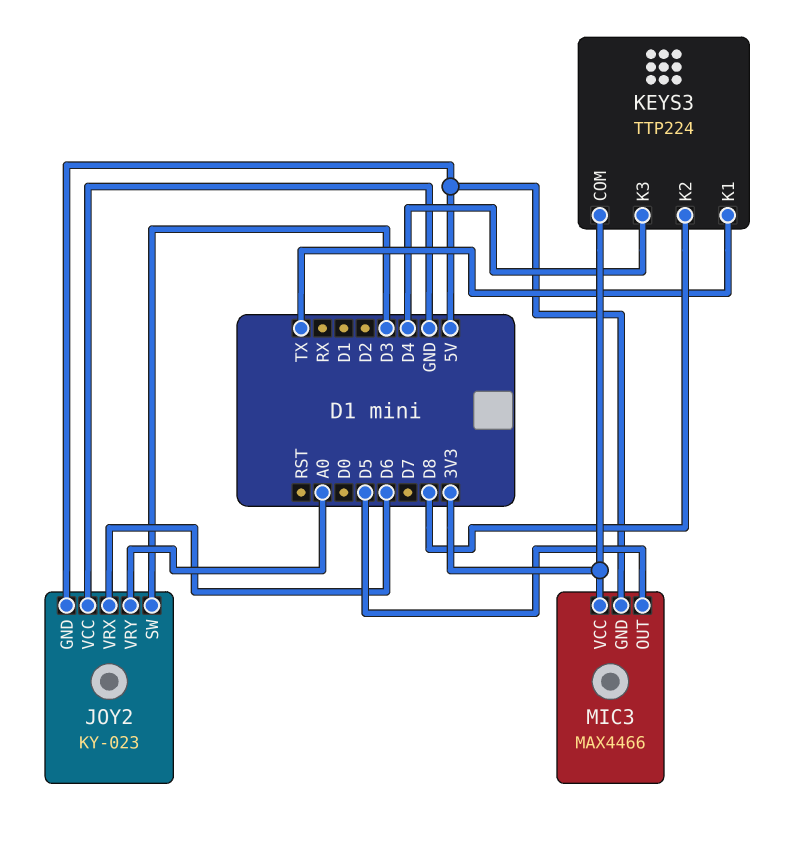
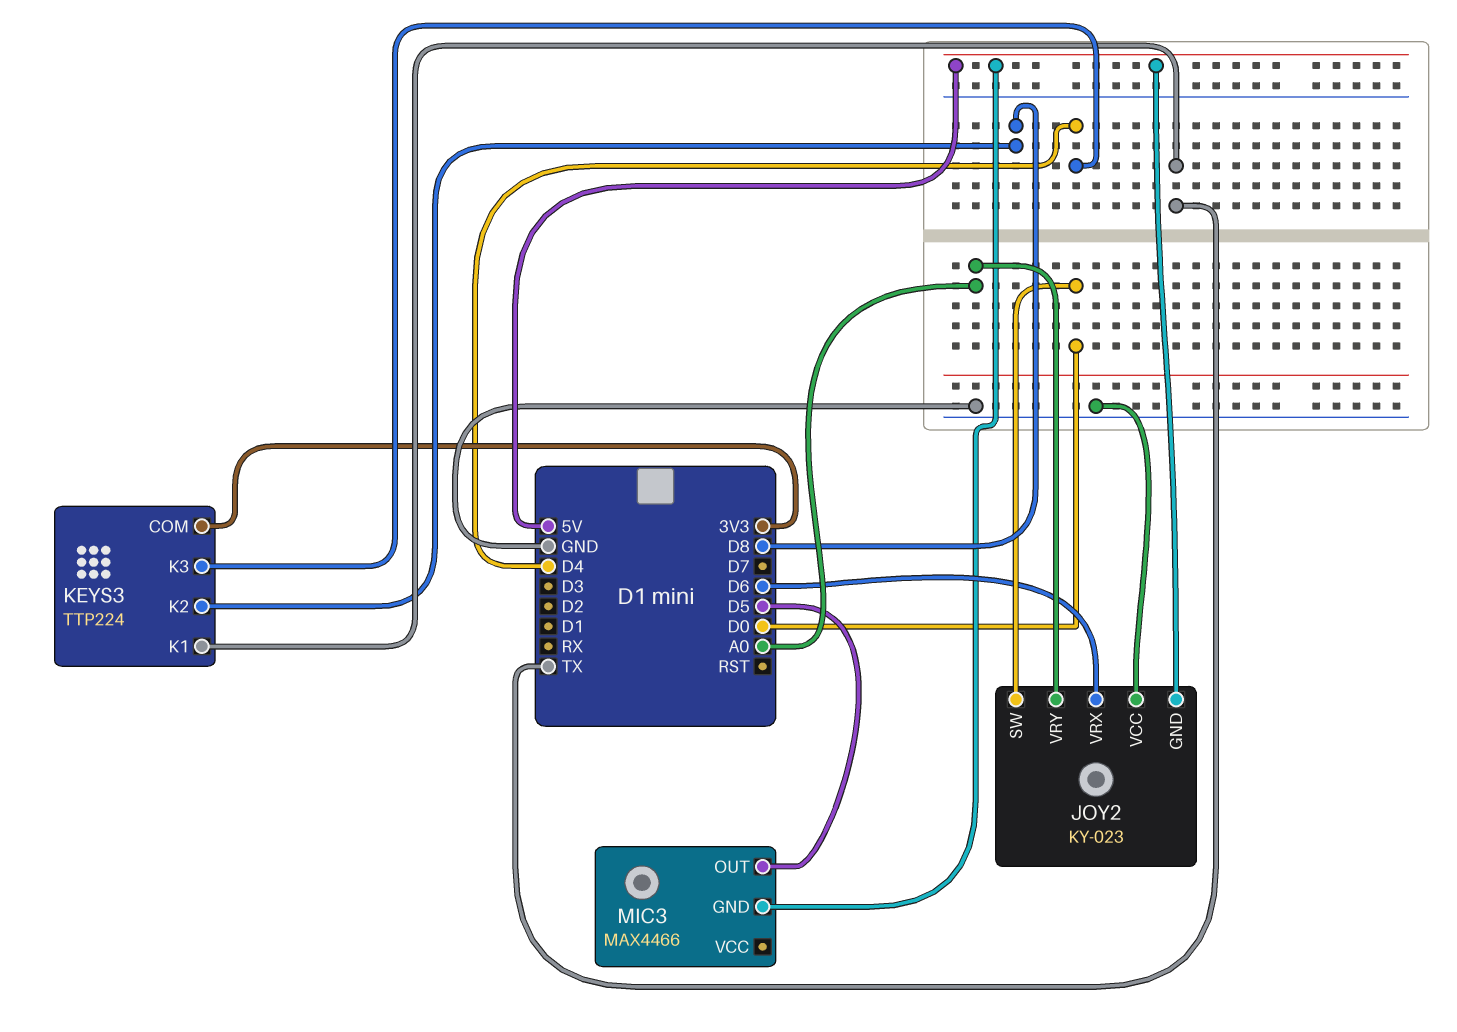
JOY2 pin SW: D3 -> D0
MIC3 pin VCC: 3V3 -> none

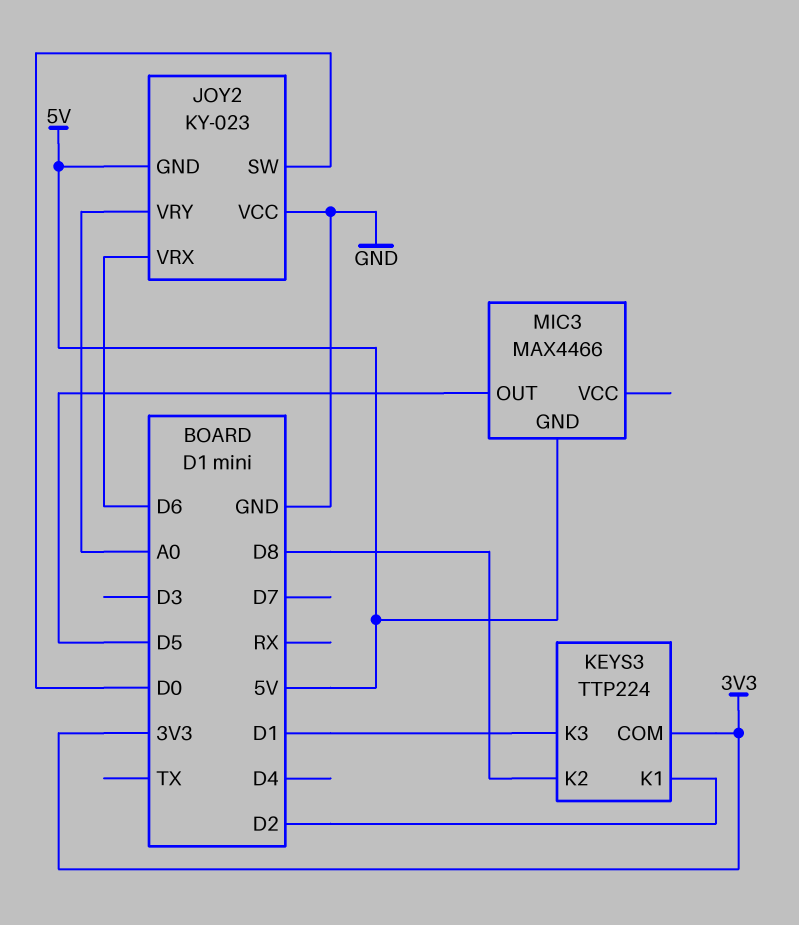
KEYS3 pin K1: TX -> D2
KEYS3 pin K3: D4 -> D1

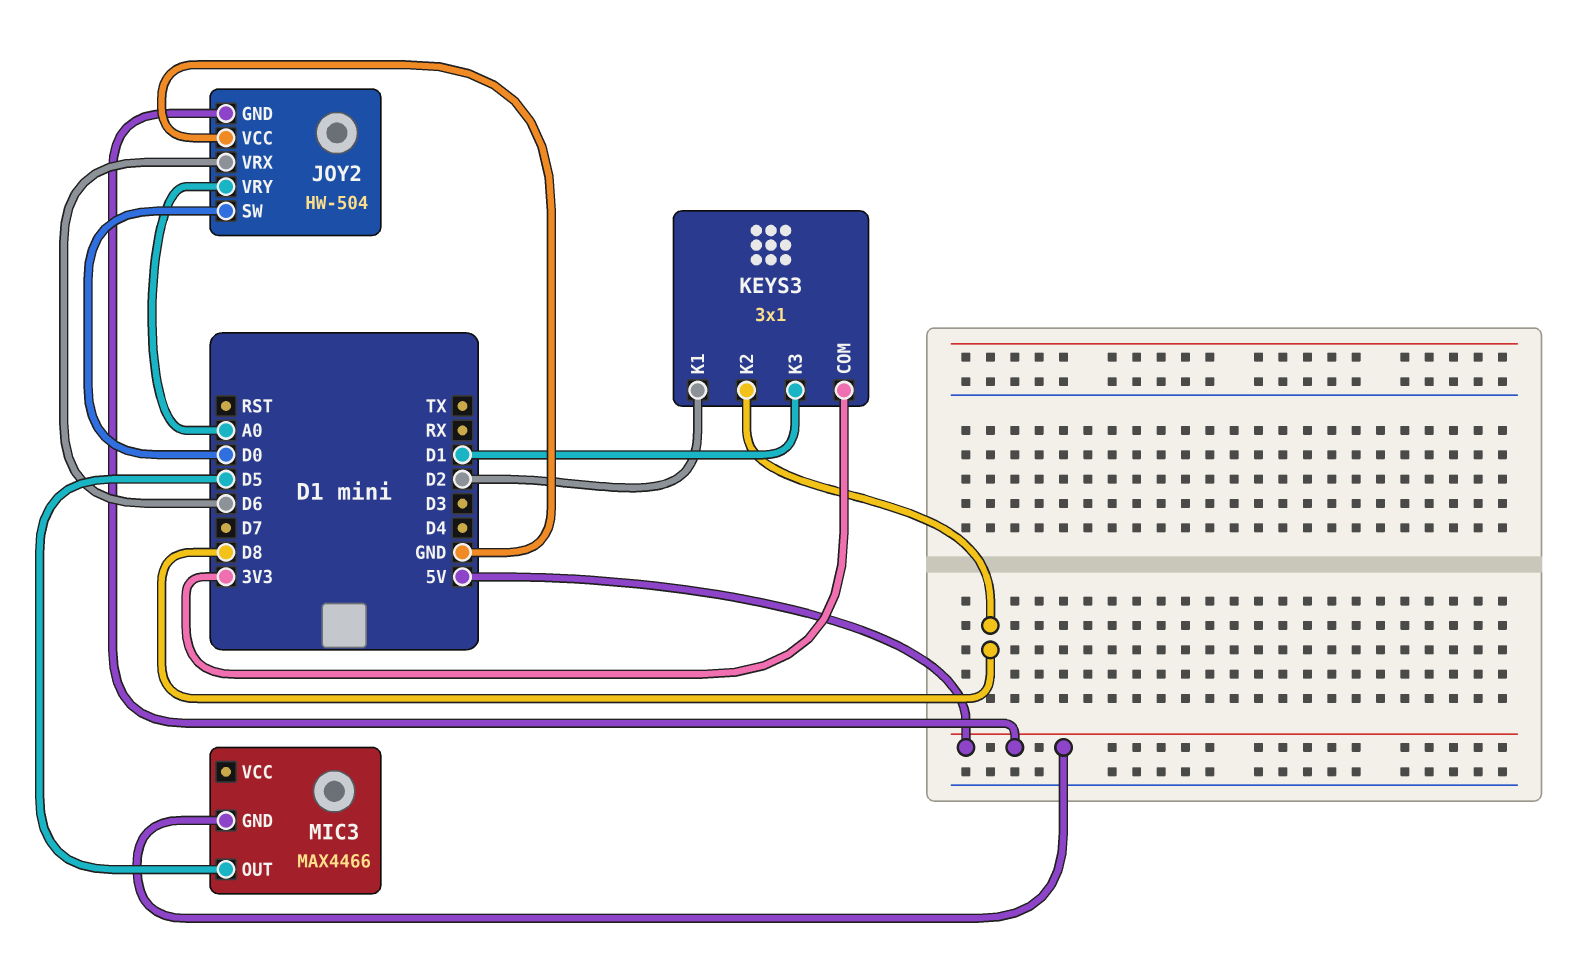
JOY2: KY-023 -> HW-504
KEYS3: TTP224 -> 3x1

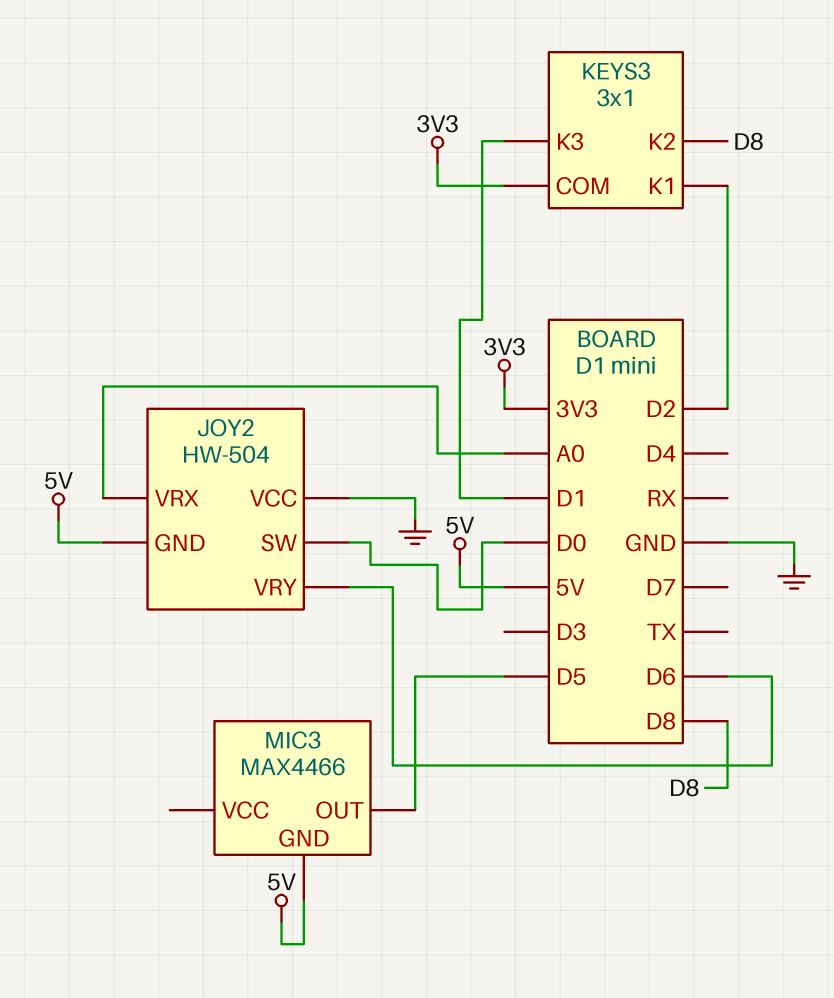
JOY2 pin VRX: D6 -> A0
JOY2 pin VRY: A0 -> D6

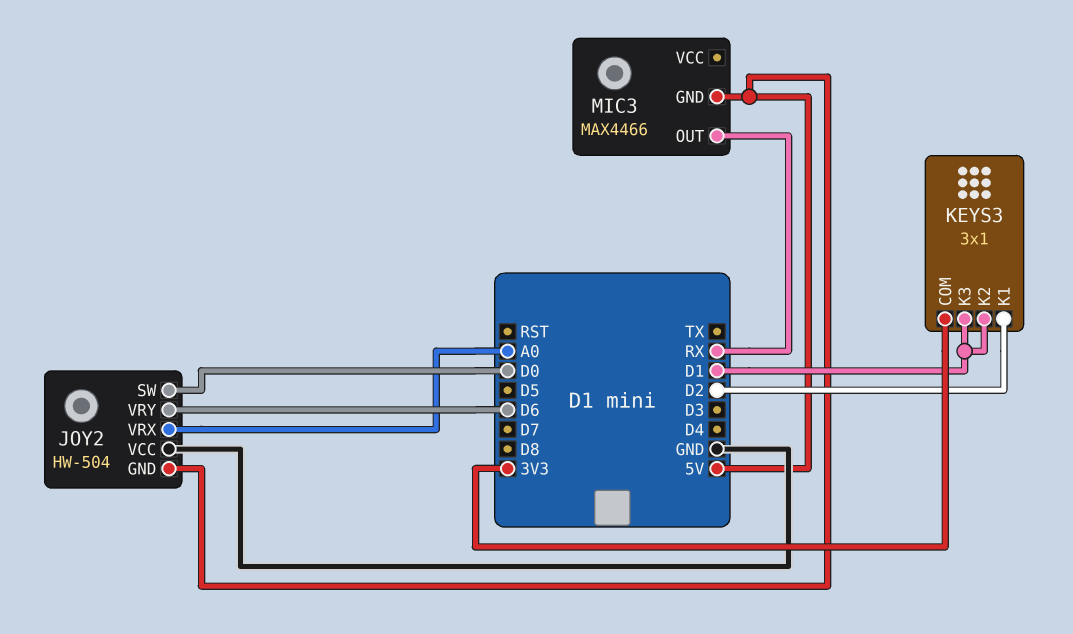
KEYS3 pin K2: D8 -> D1
MIC3 pin OUT: D5 -> RX

